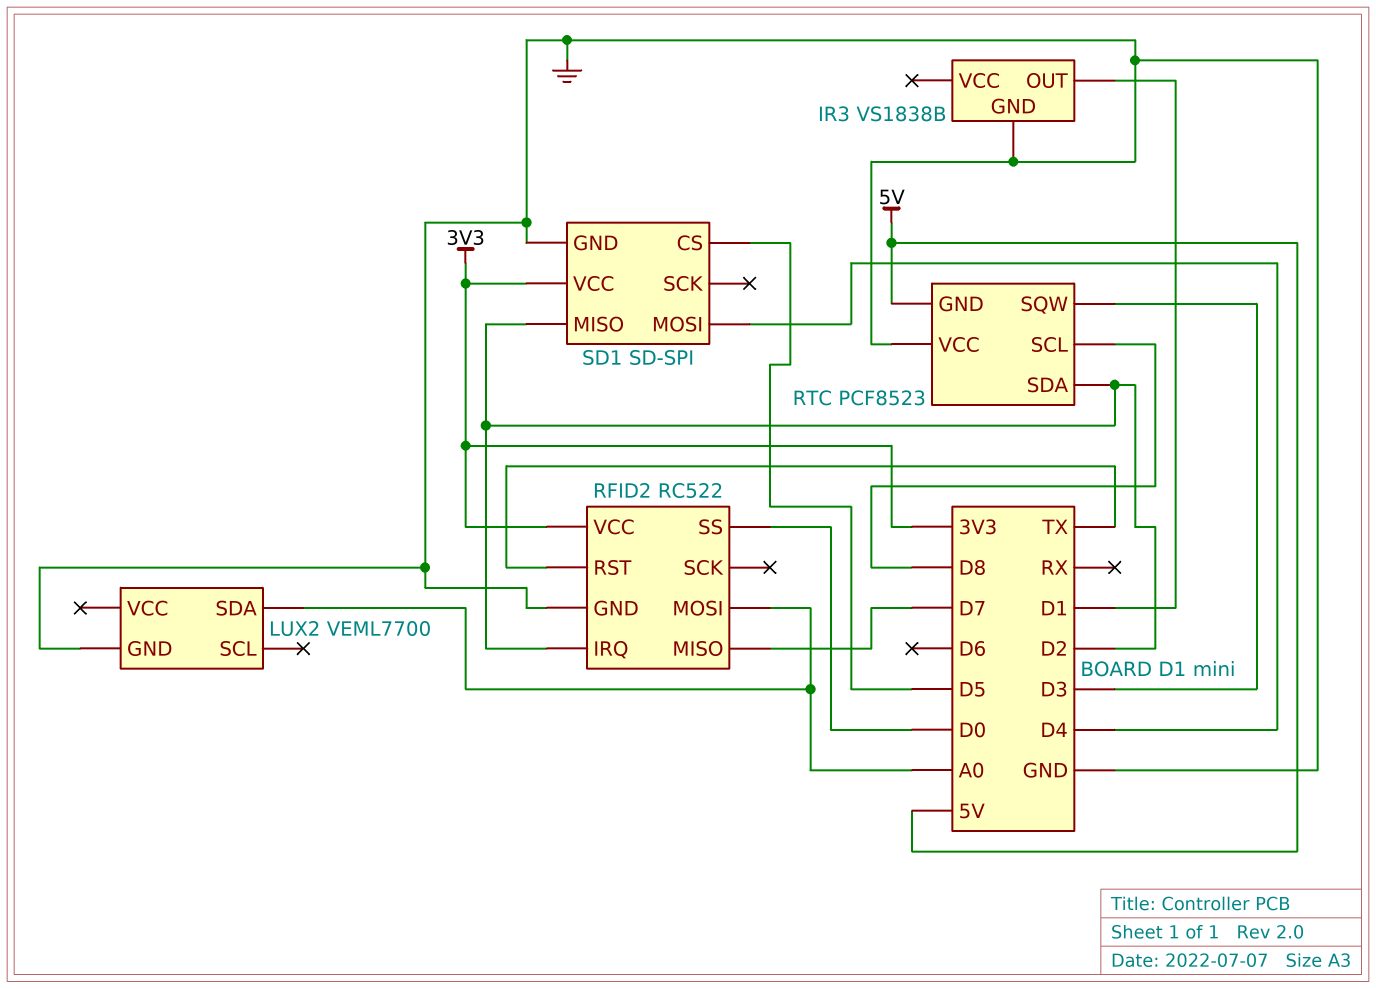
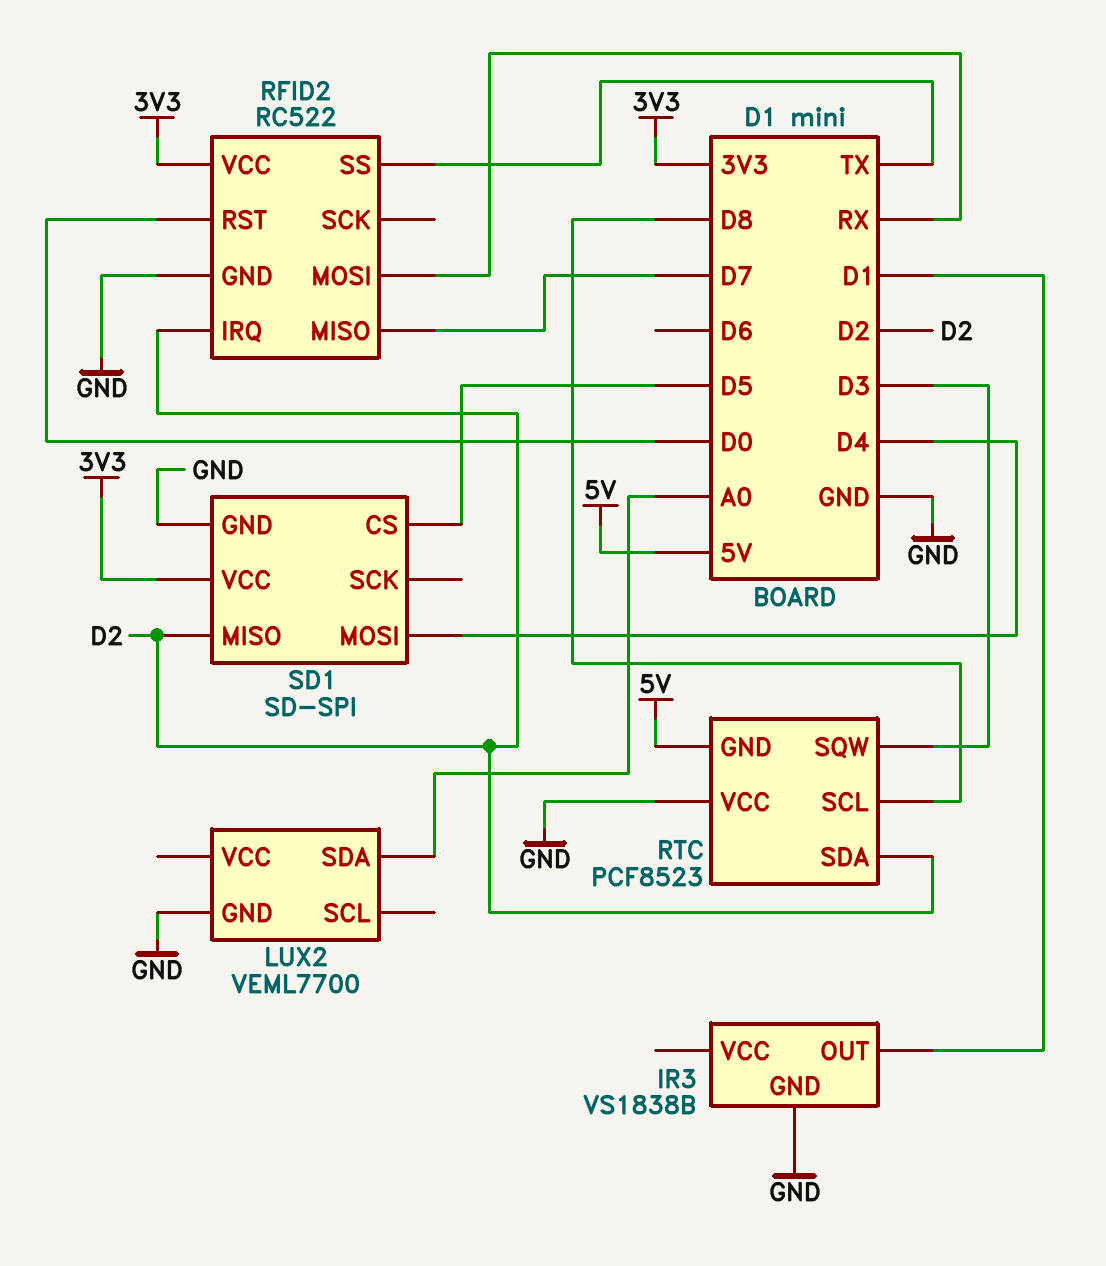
RFID2 pin MOSI: A0 -> RX
RFID2 pin RST: TX -> D0
RFID2 pin SS: D0 -> TX

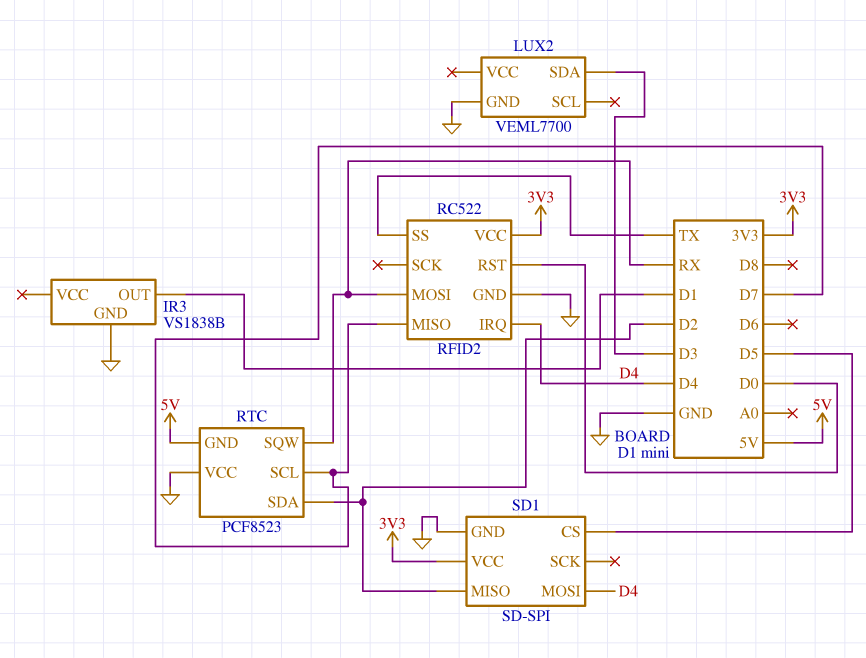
LUX2 pin SDA: A0 -> D3
RFID2 pin IRQ: D2 -> D4
RTC pin SCL: D8 -> D7
RTC pin SQW: D3 -> RX

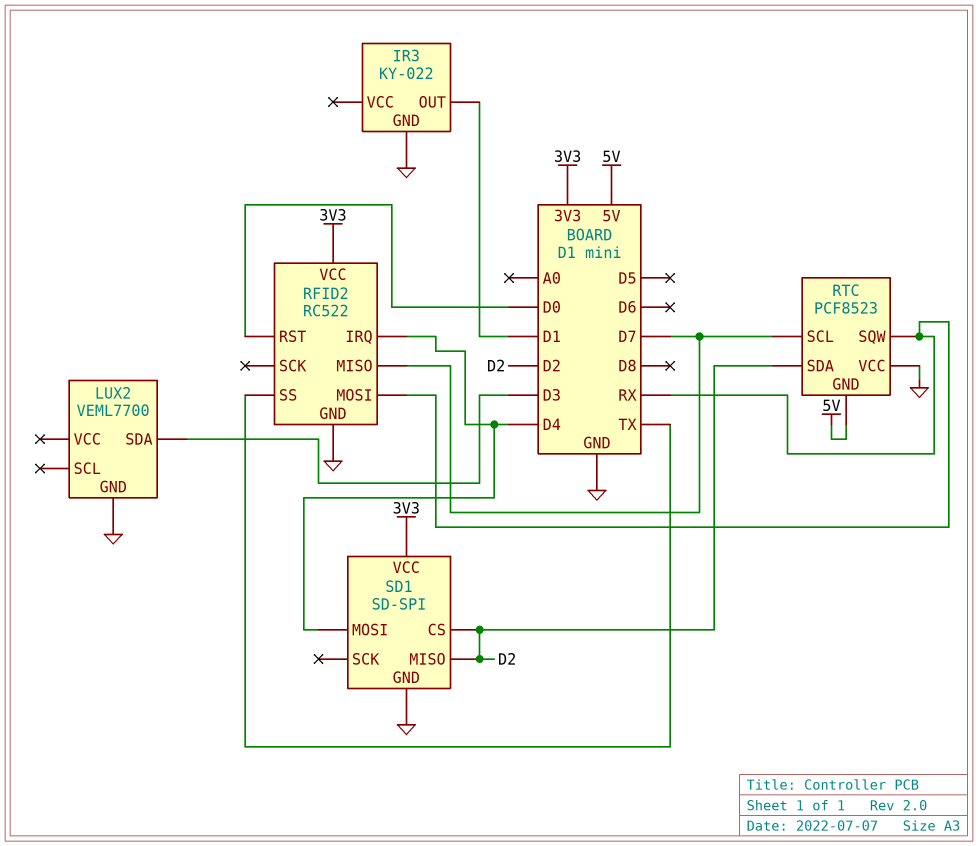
IR3: VS1838B -> KY-022
SD1 pin CS: D5 -> D2

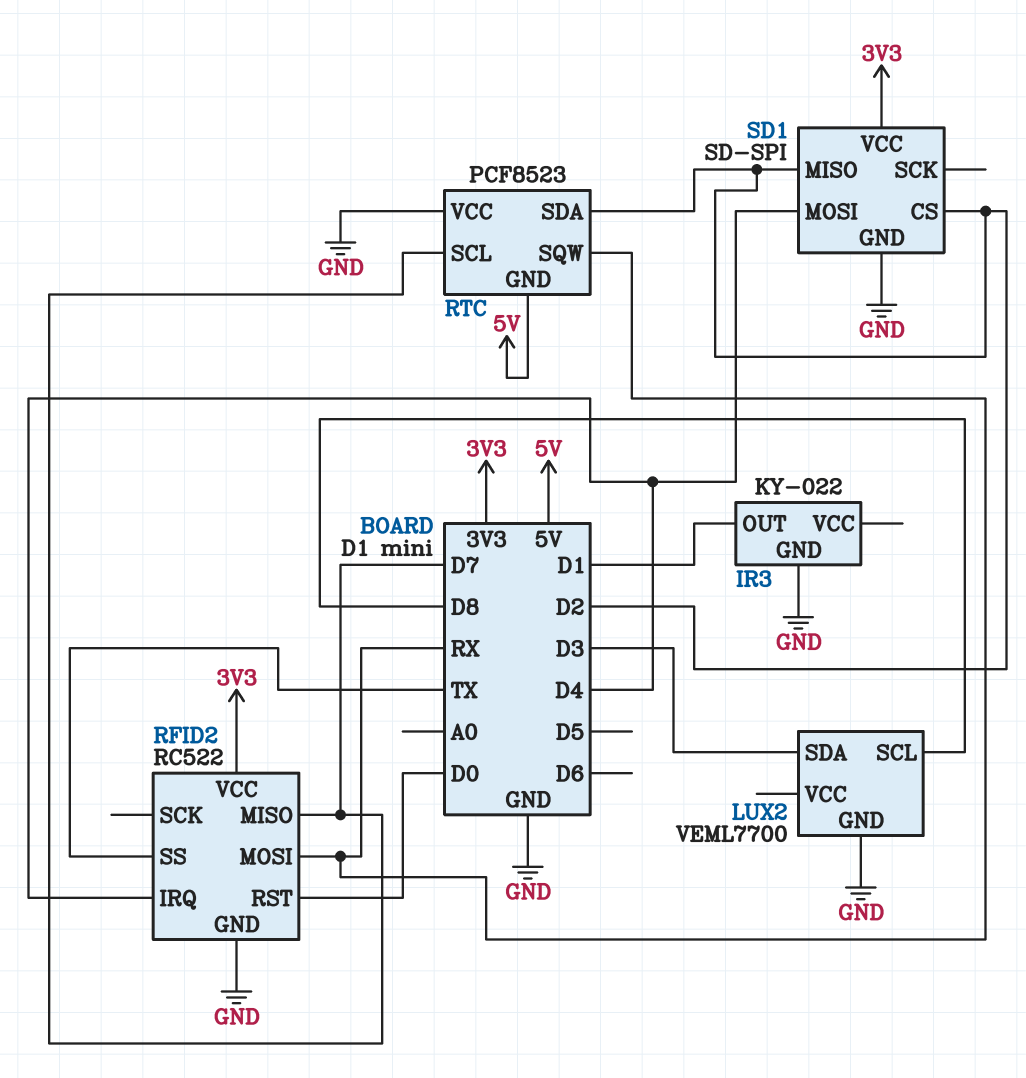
LUX2 pin SCL: none -> D8

